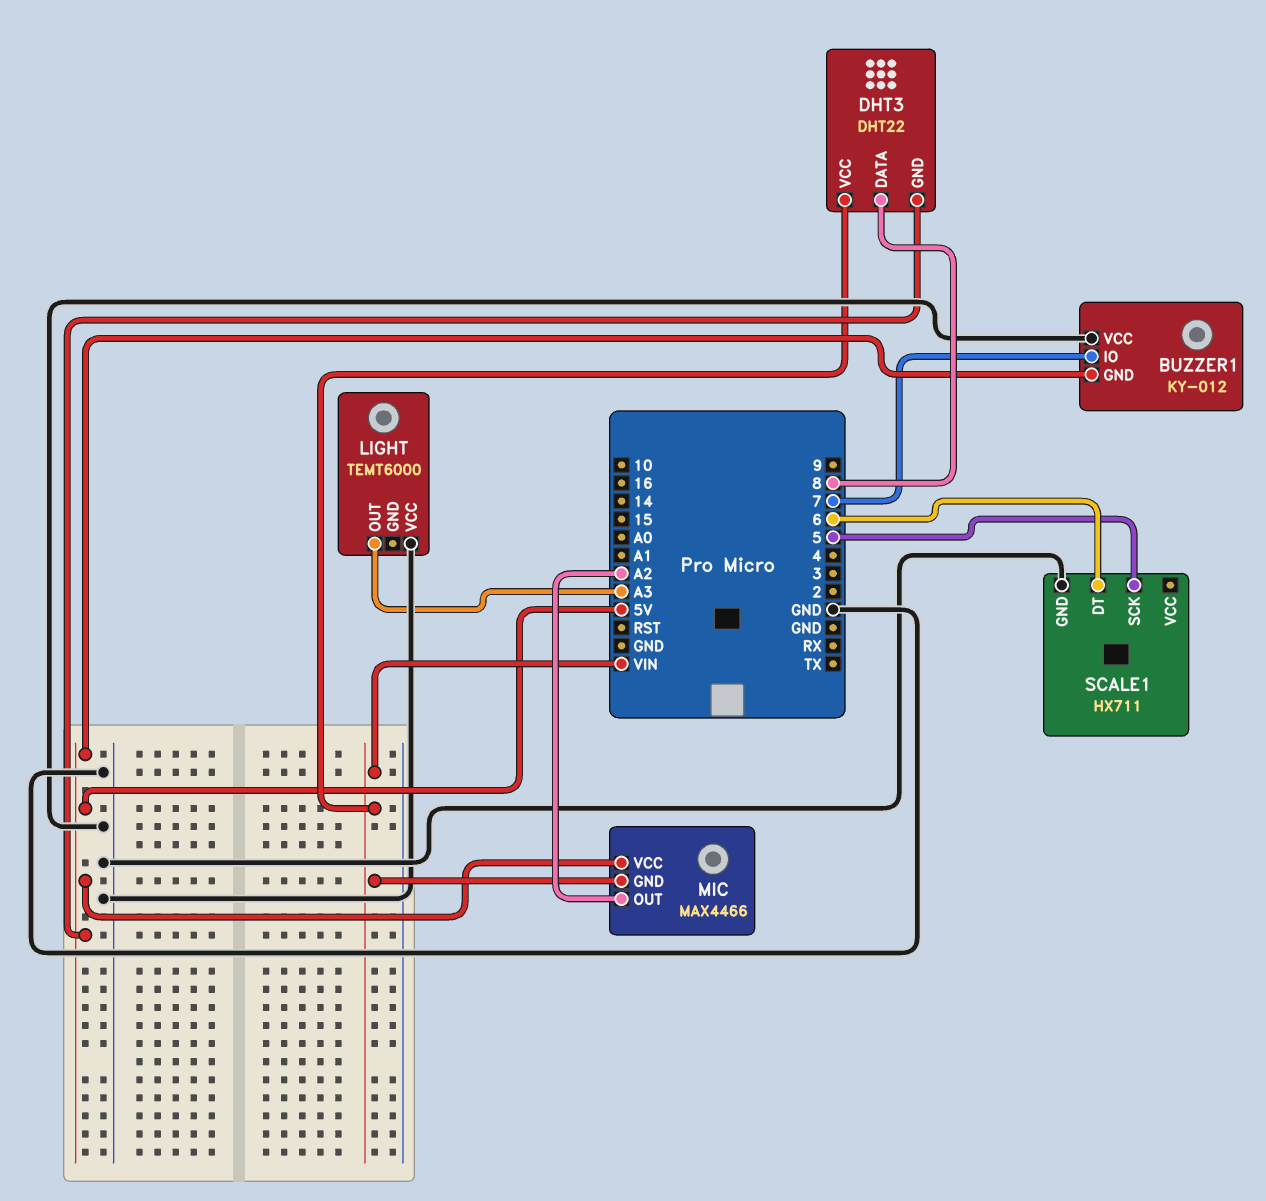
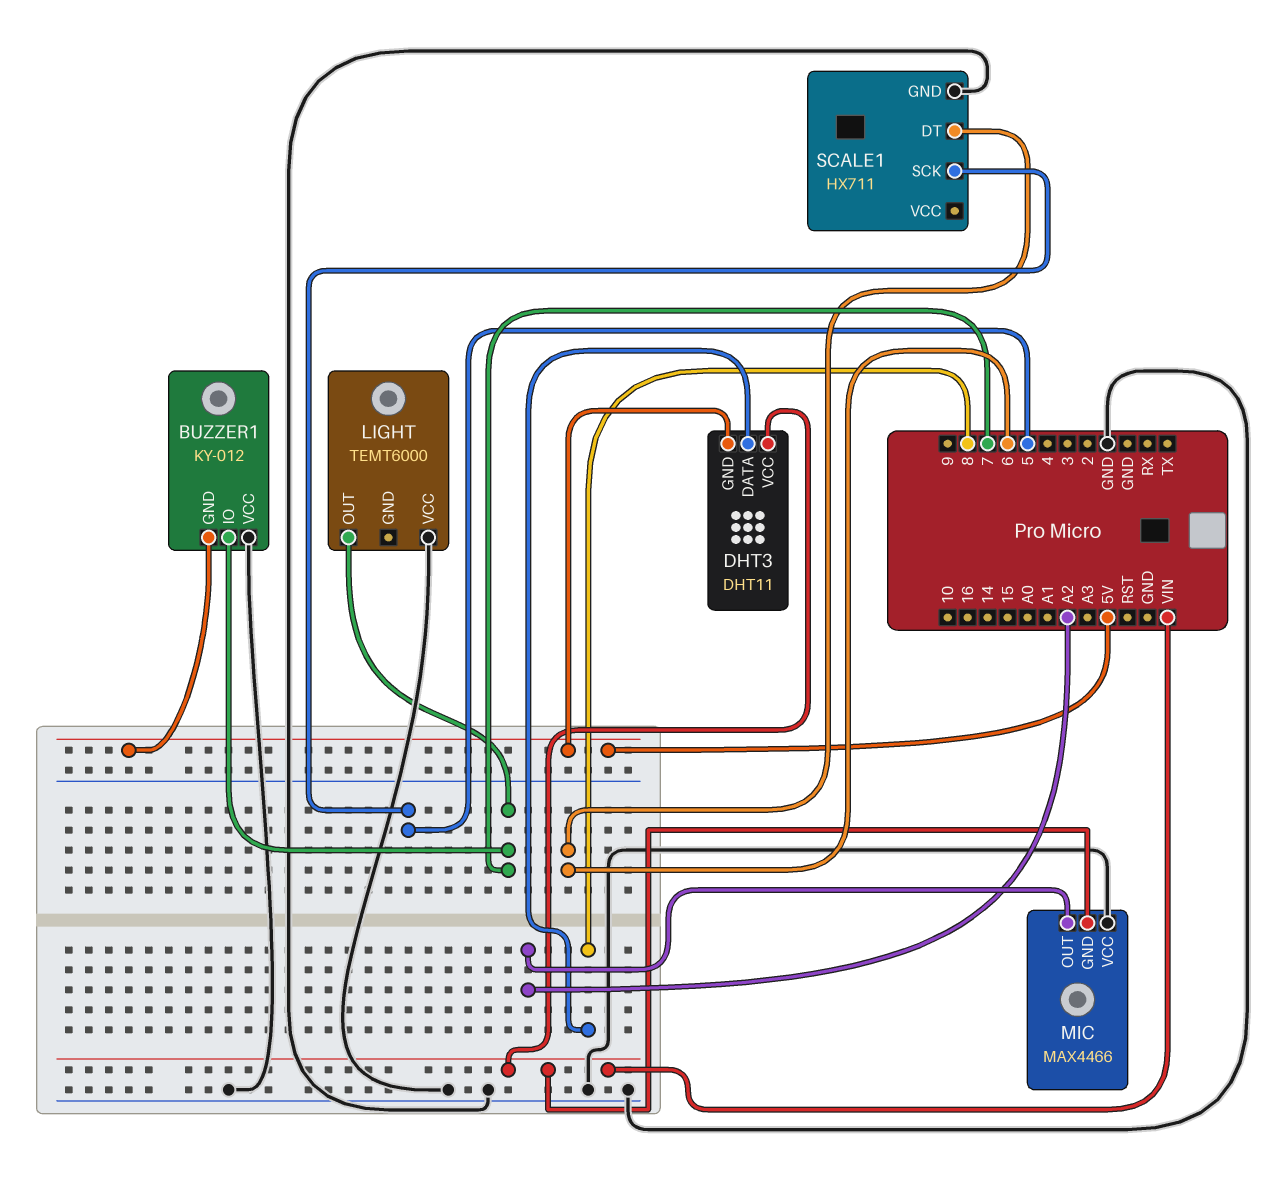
DHT3: DHT22 -> DHT11
LIGHT pin OUT: A3 -> 7
MIC pin VCC: 5V -> GND

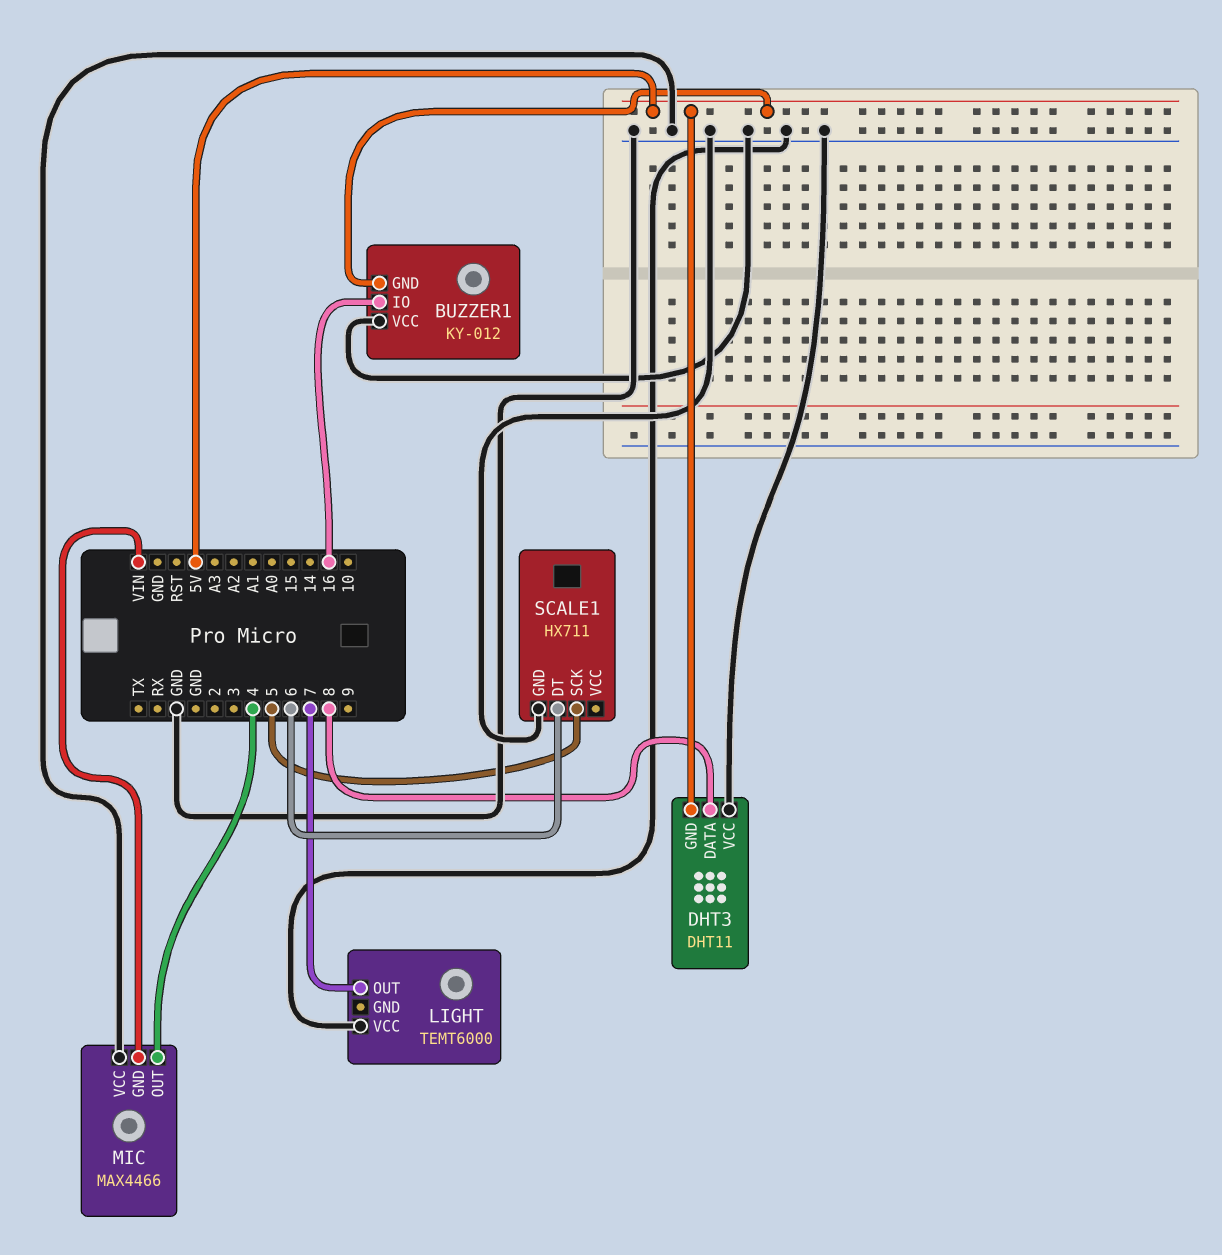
BUZZER1 pin IO: 7 -> 16
DHT3 pin VCC: VIN -> GND
MIC pin OUT: A2 -> 4

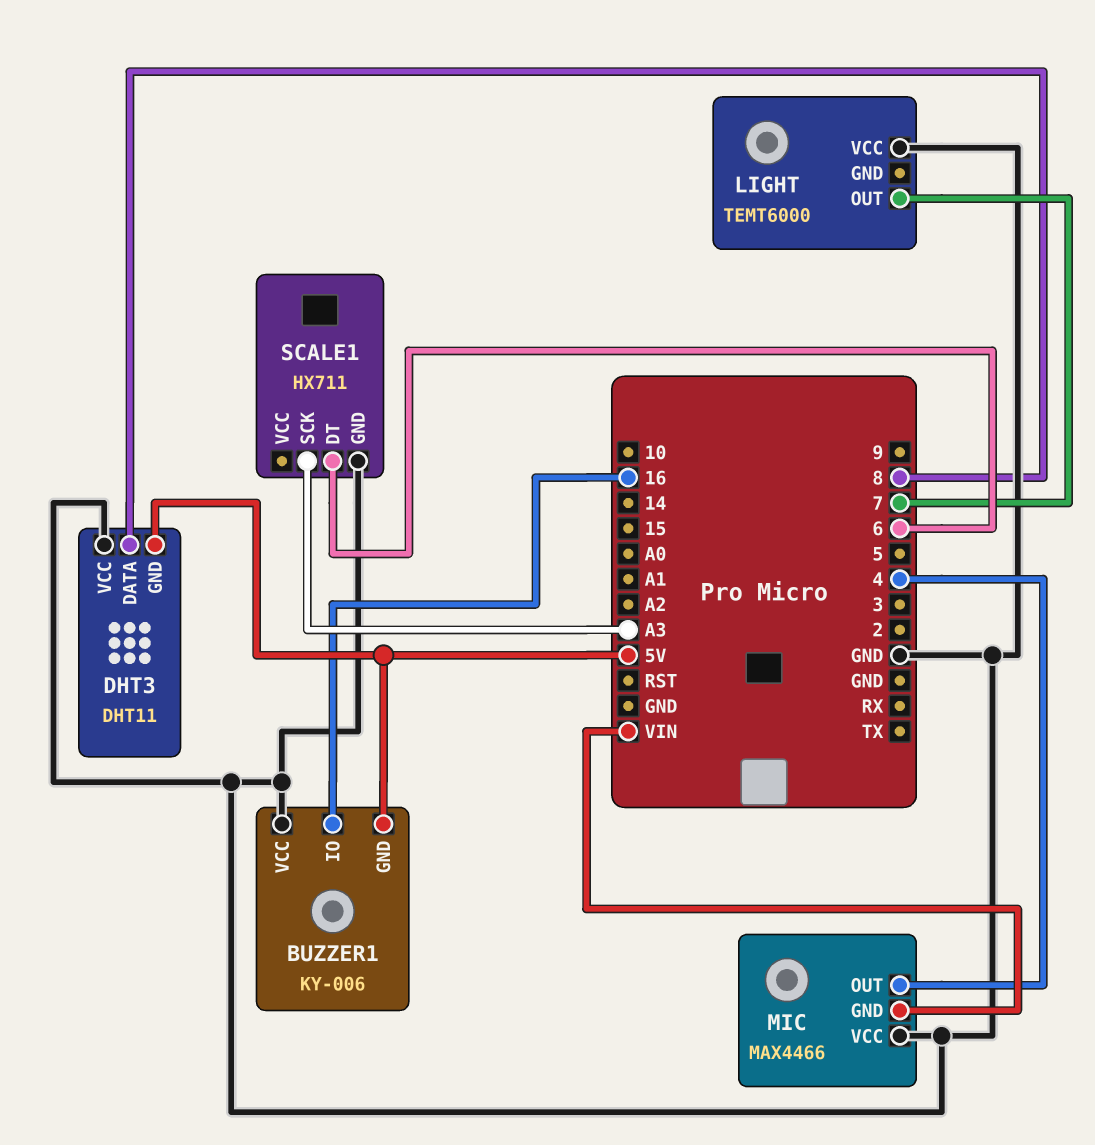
BUZZER1: KY-012 -> KY-006
SCALE1 pin SCK: 5 -> A3

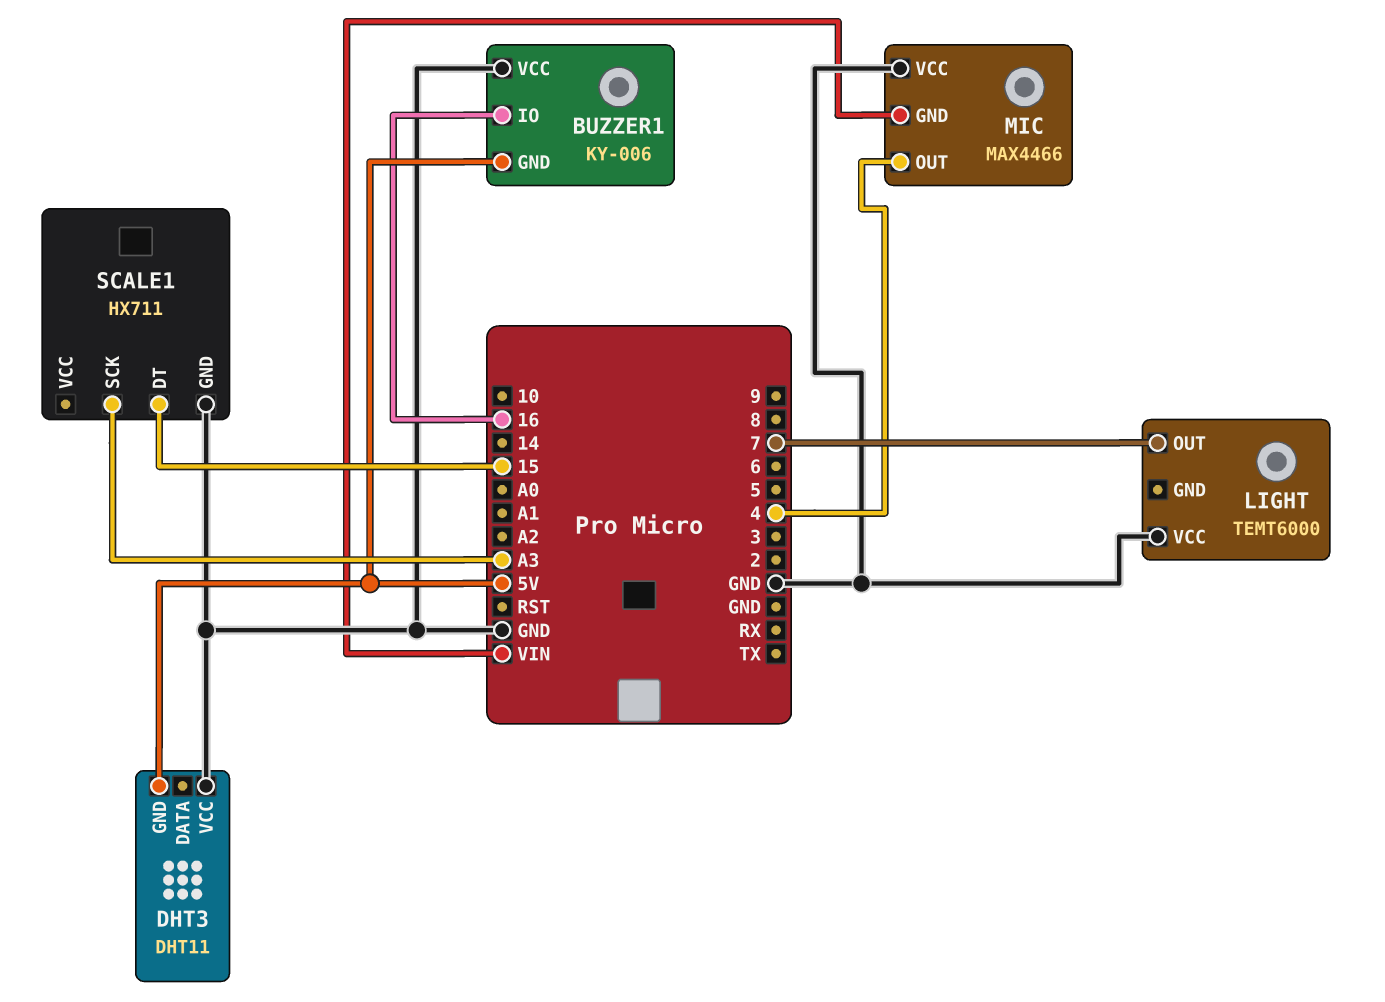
DHT3 pin DATA: 8 -> none
SCALE1 pin DT: 6 -> 15

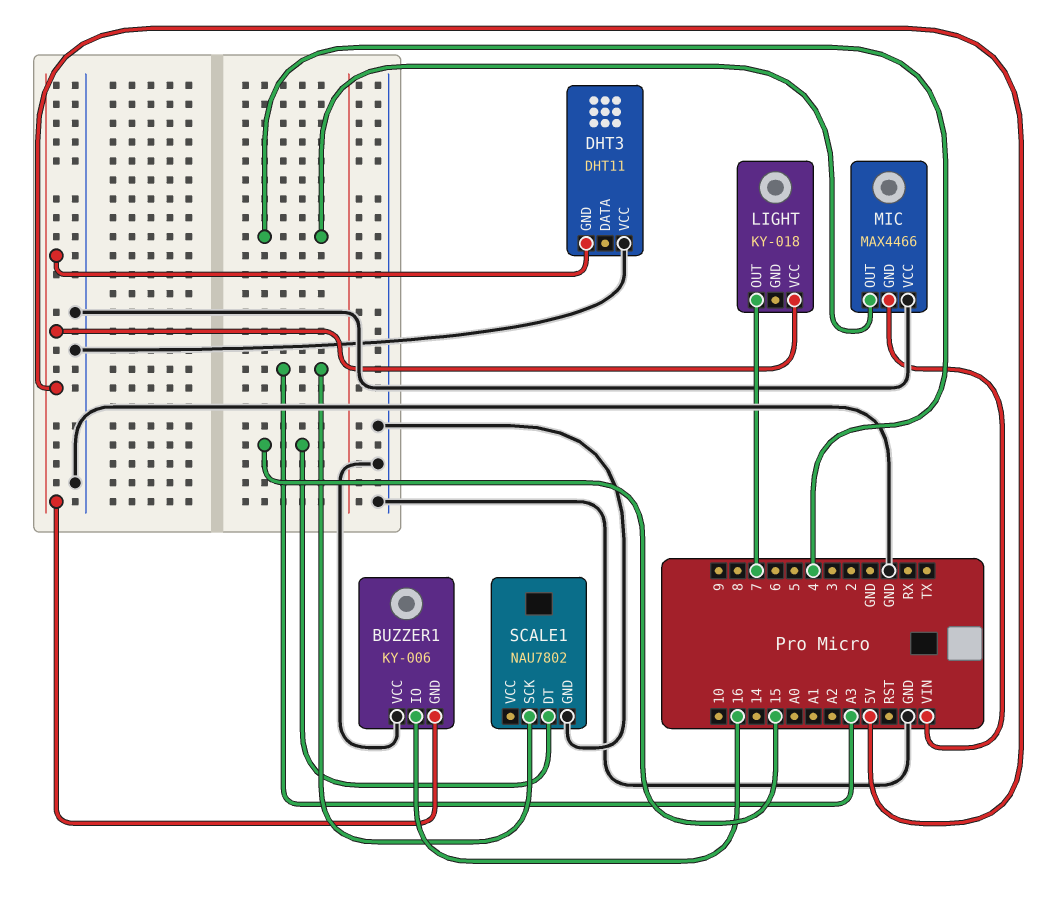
LIGHT: TEMT6000 -> KY-018
LIGHT pin VCC: GND -> 5V
SCALE1: HX711 -> NAU7802

